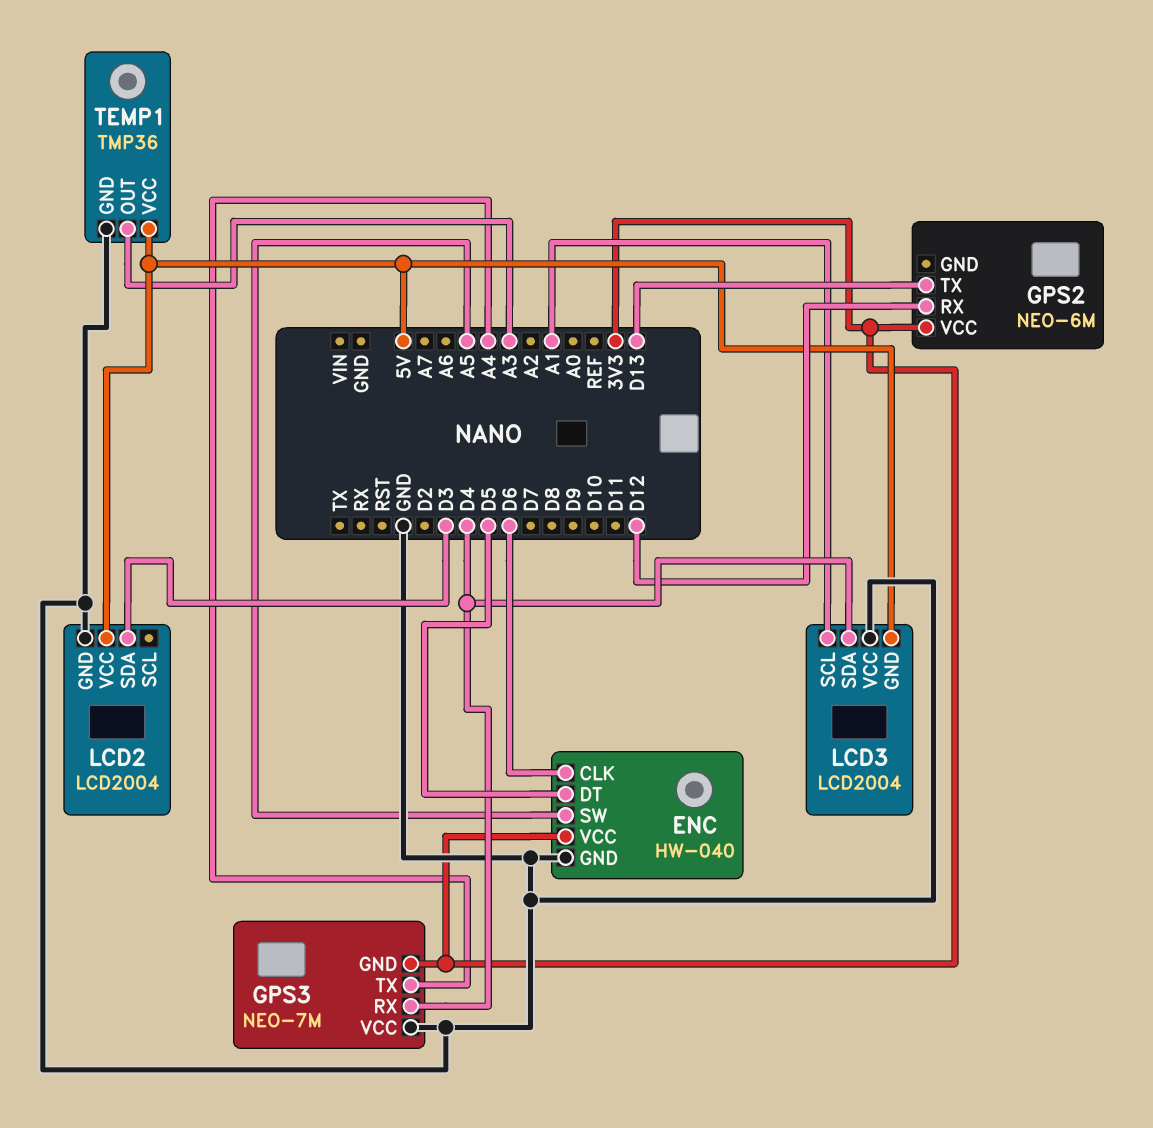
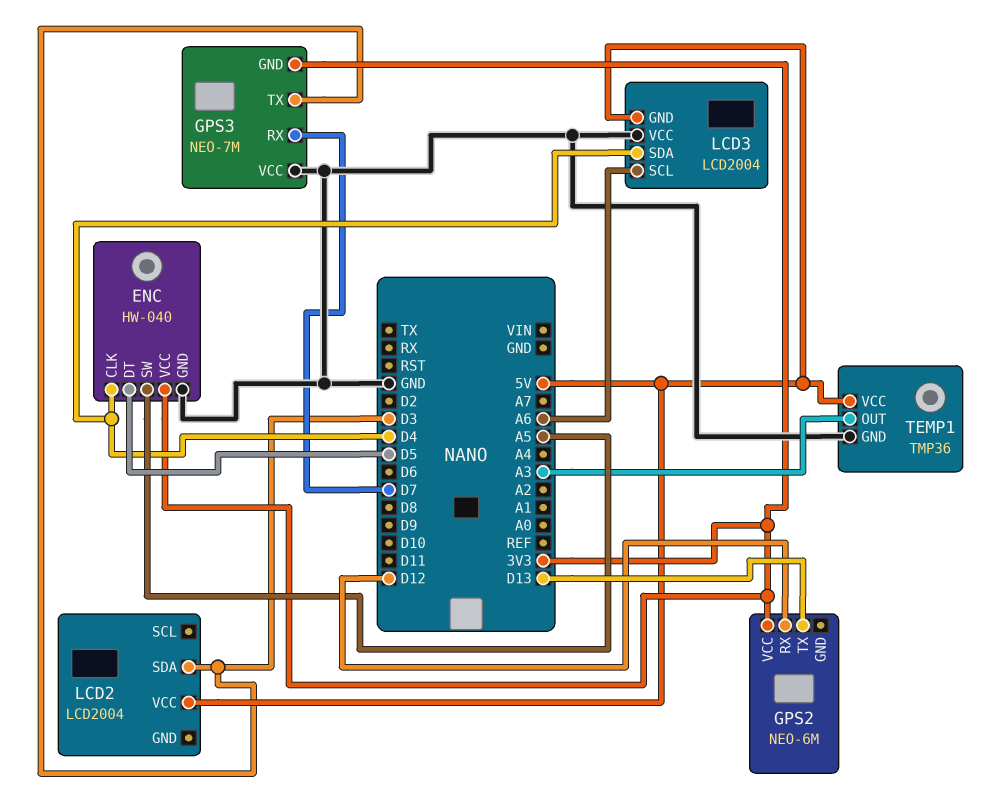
ENC pin CLK: D6 -> D4
GPS3 pin RX: D4 -> D7
GPS3 pin TX: A4 -> D3
LCD2 pin GND: GND -> none
LCD3 pin SCL: A1 -> A6

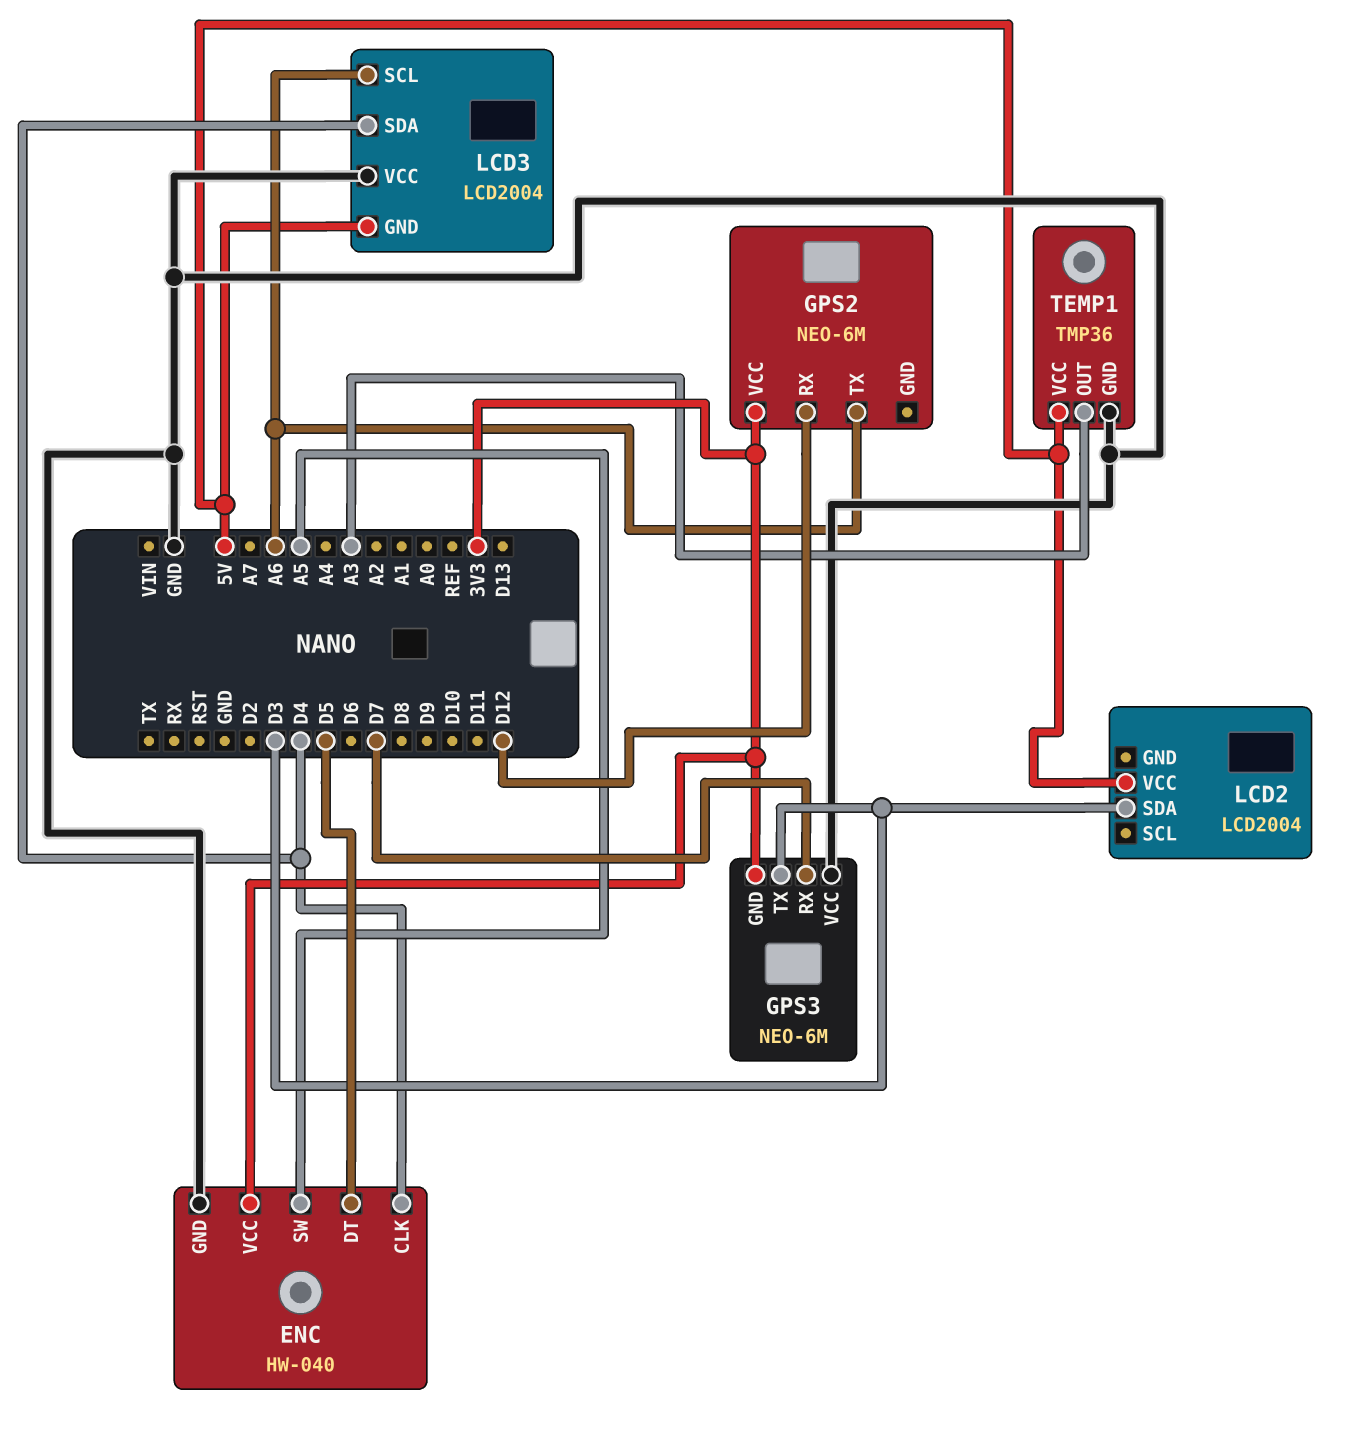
GPS2 pin TX: D13 -> A6
GPS3: NEO-7M -> NEO-6M

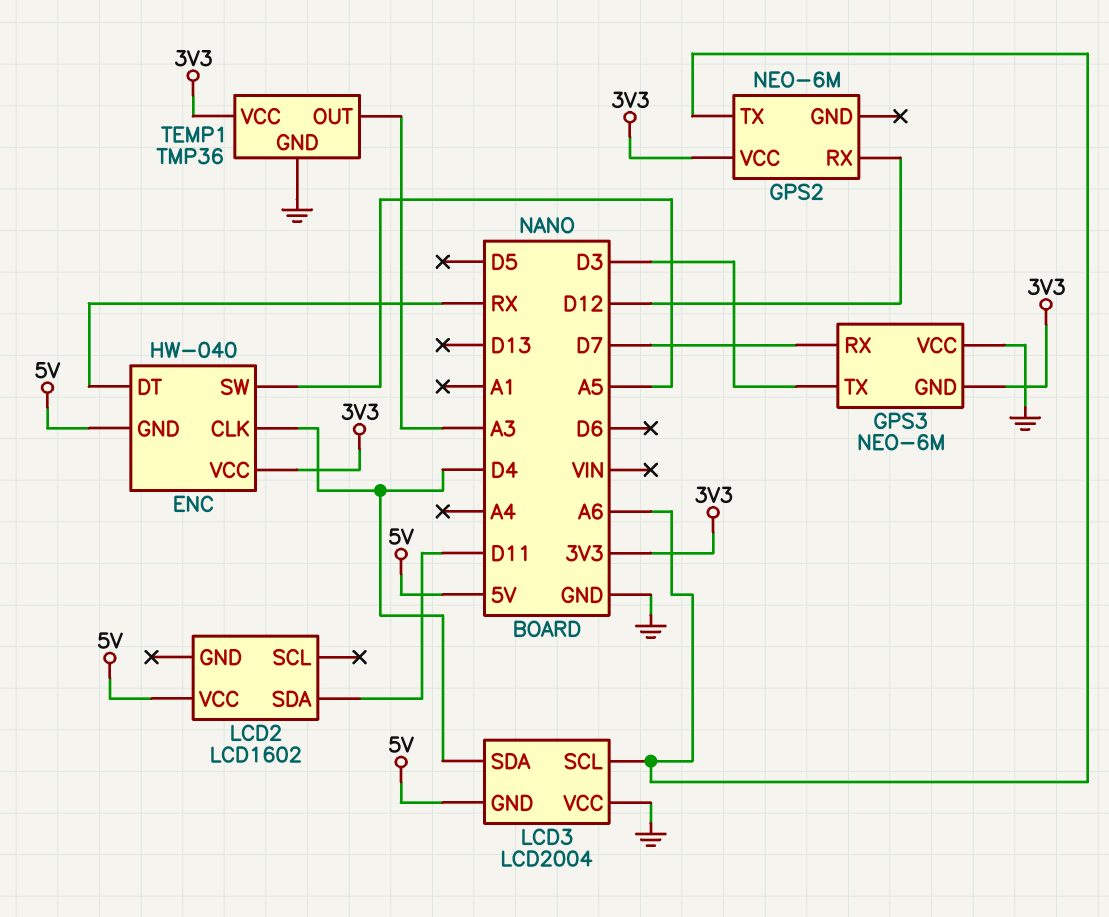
ENC pin DT: D5 -> RX
ENC pin GND: GND -> 5V
LCD2: LCD2004 -> LCD1602
LCD2 pin SDA: D3 -> D11
TEMP1 pin VCC: 5V -> 3V3

